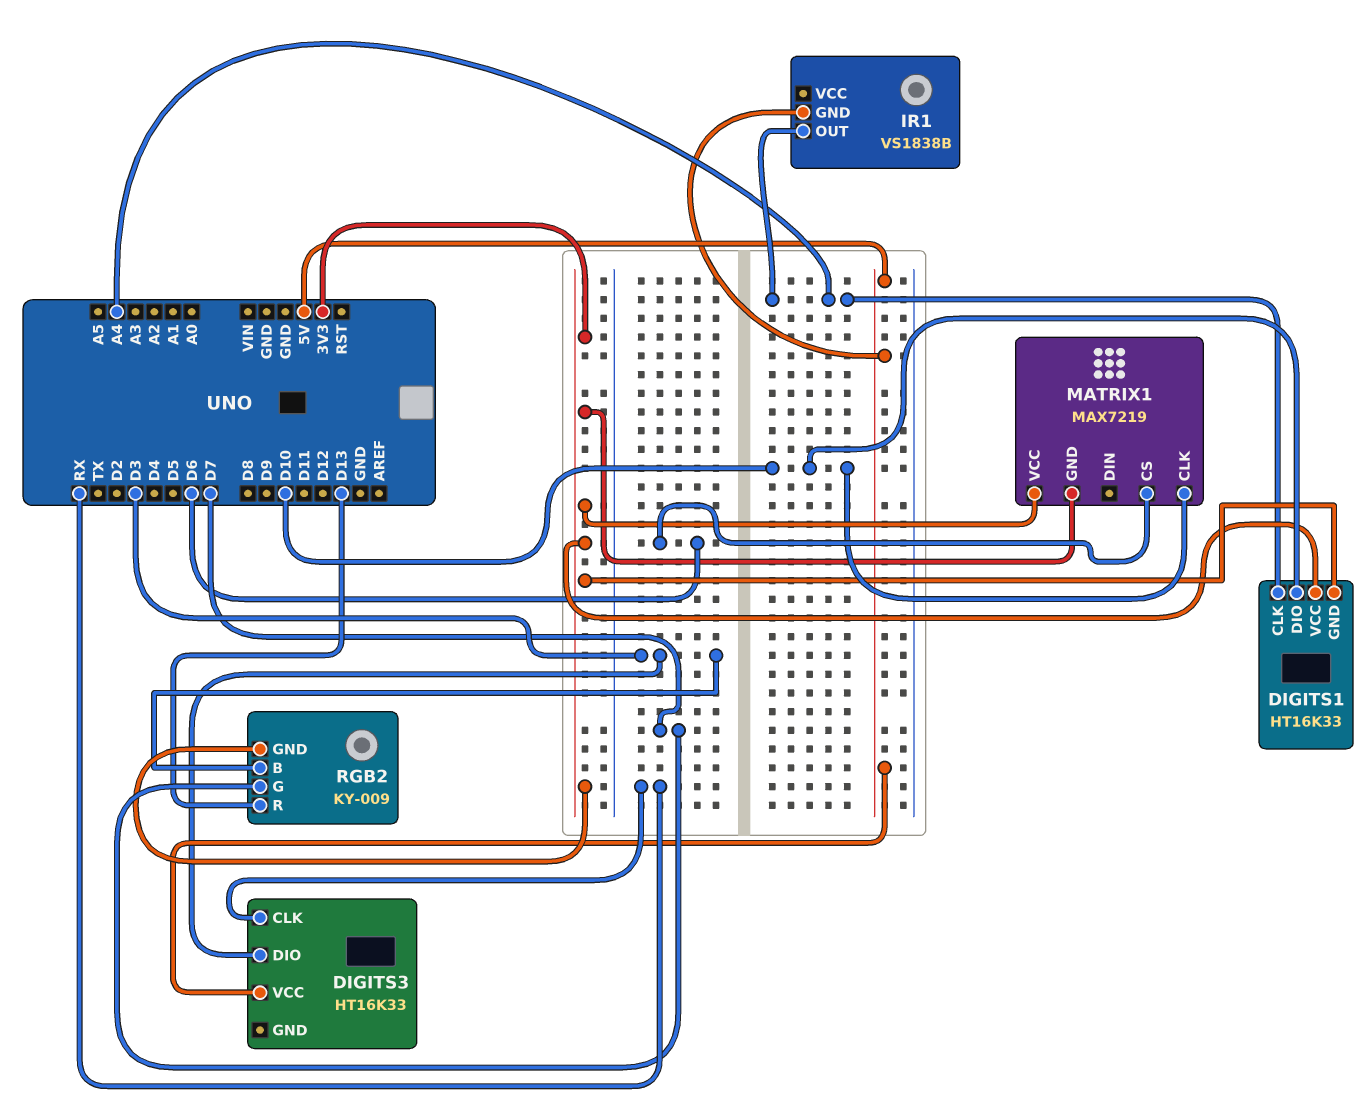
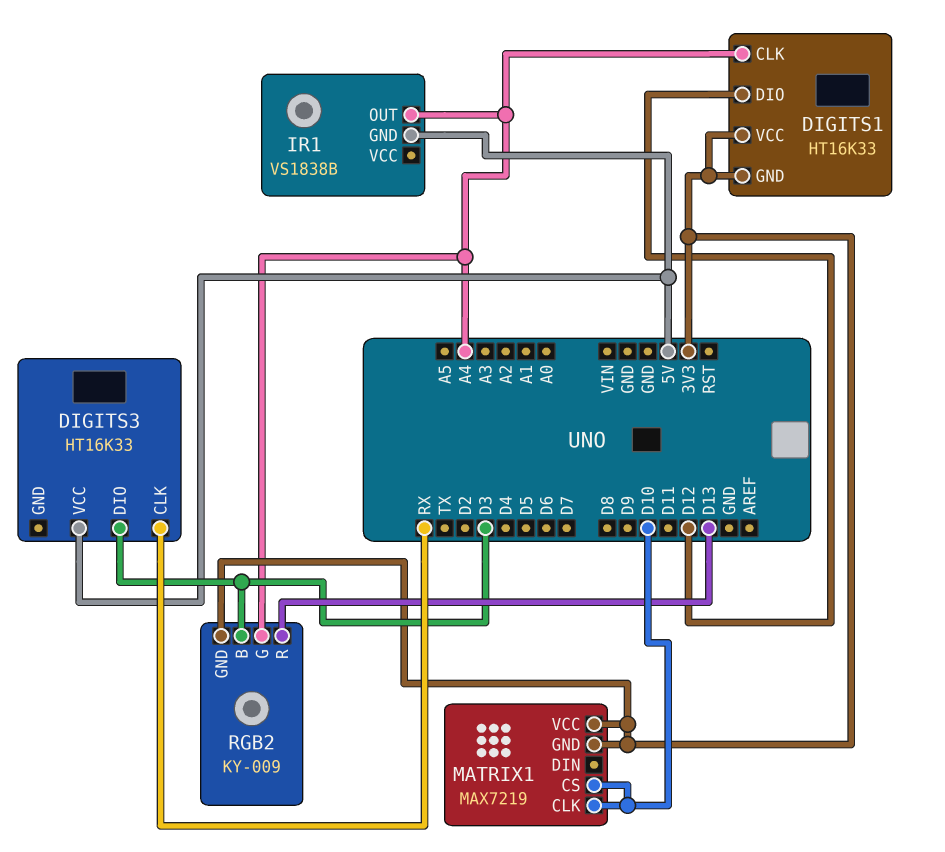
DIGITS1 pin DIO: D10 -> D12
MATRIX1 pin CS: D6 -> D10
RGB2 pin G: D7 -> A4

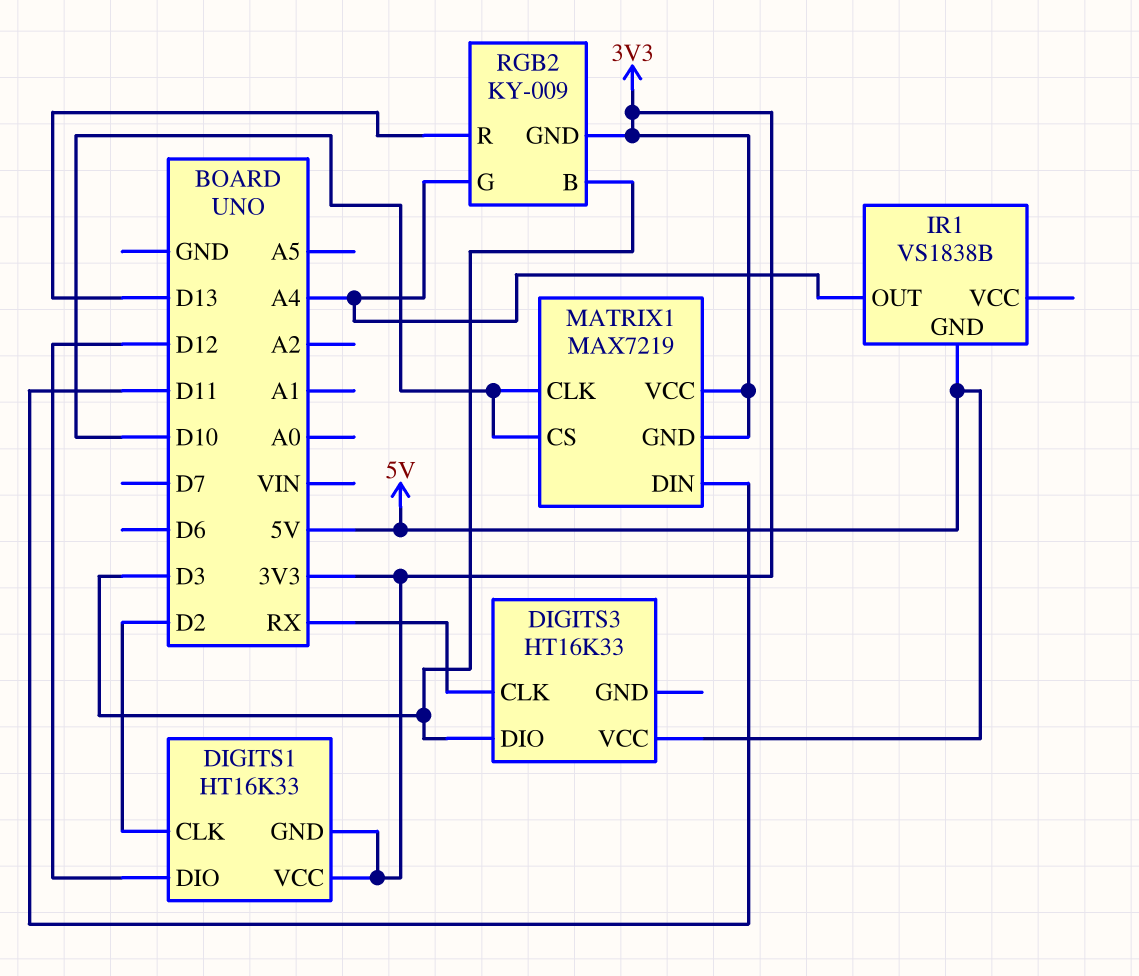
DIGITS1 pin CLK: A4 -> D2
MATRIX1 pin DIN: none -> D11

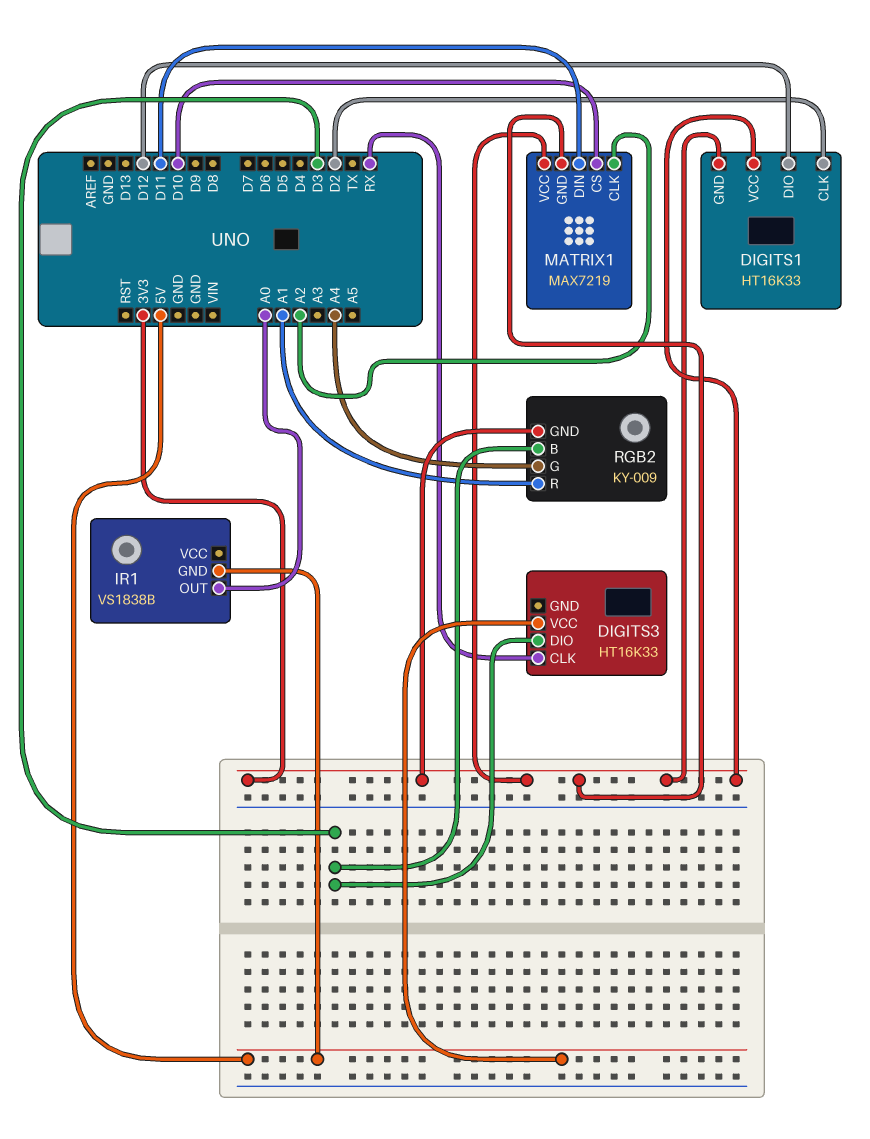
IR1 pin OUT: A4 -> A0
MATRIX1 pin CLK: D10 -> A2
RGB2 pin R: D13 -> A1

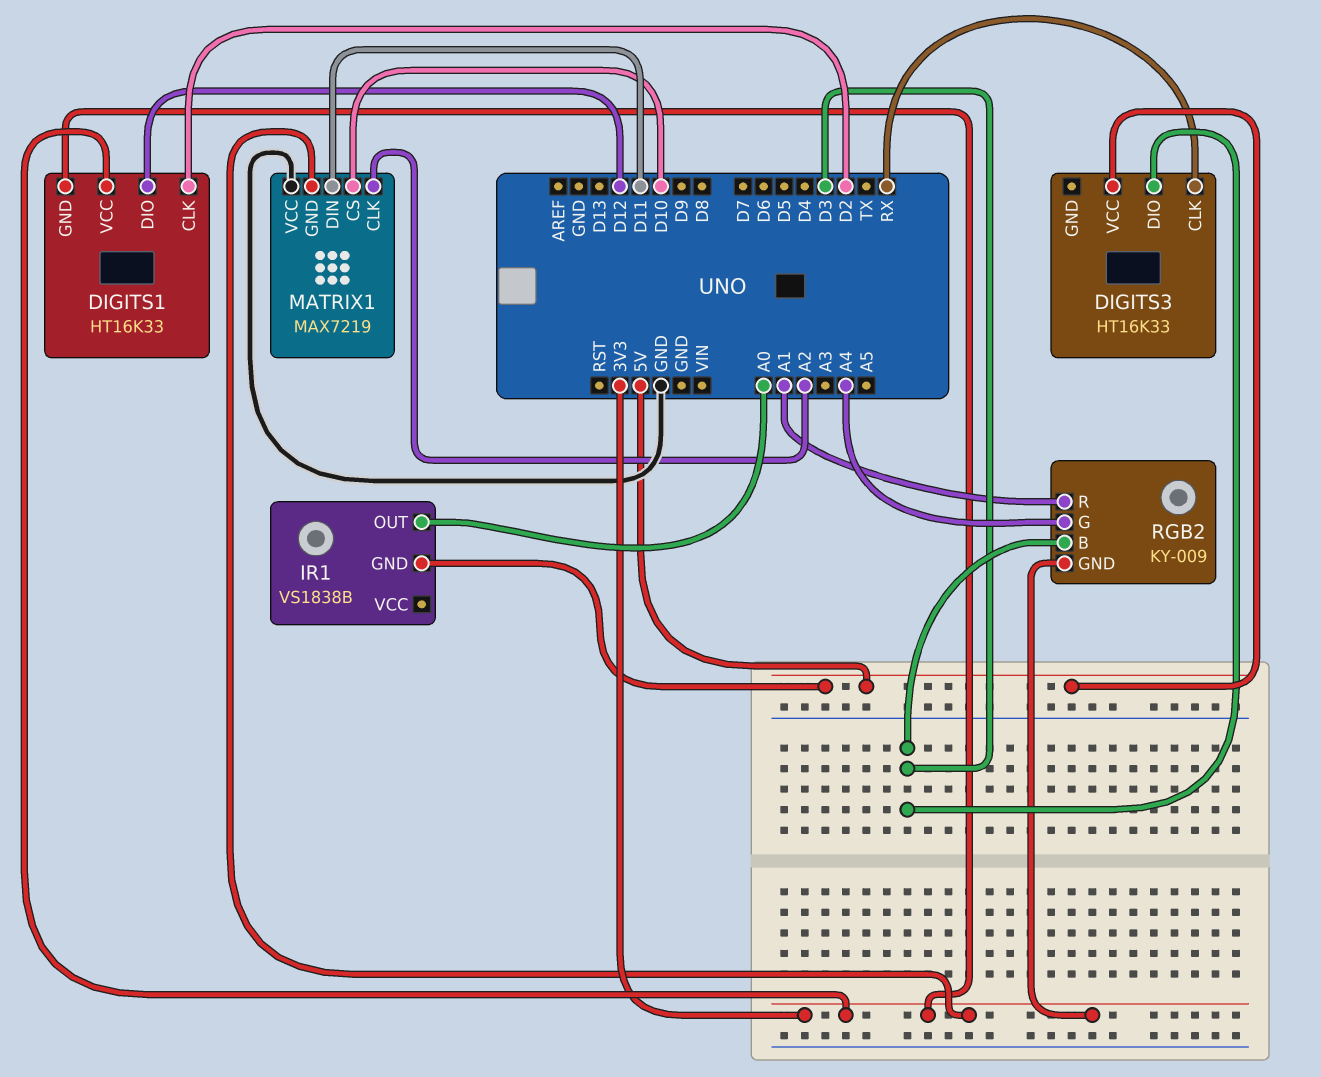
MATRIX1 pin VCC: 3V3 -> GND

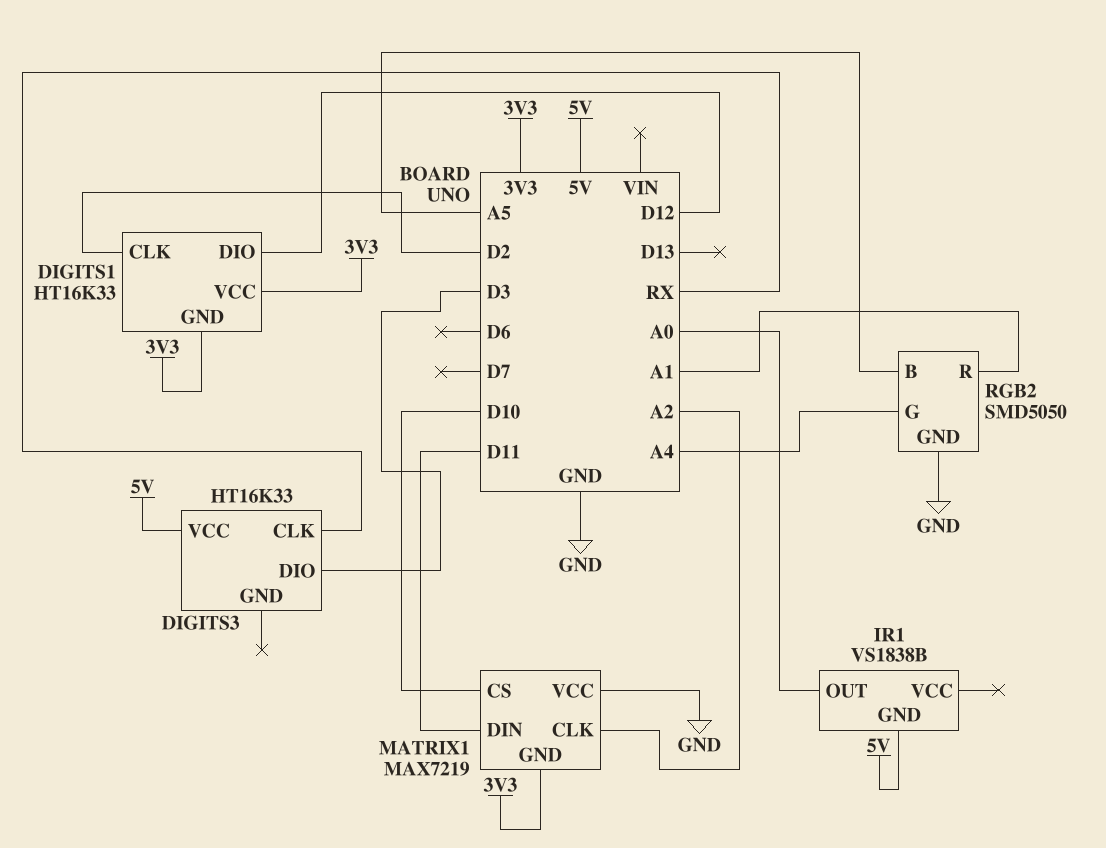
RGB2: KY-009 -> SMD5050
RGB2 pin B: D3 -> A5
RGB2 pin GND: 3V3 -> GND

